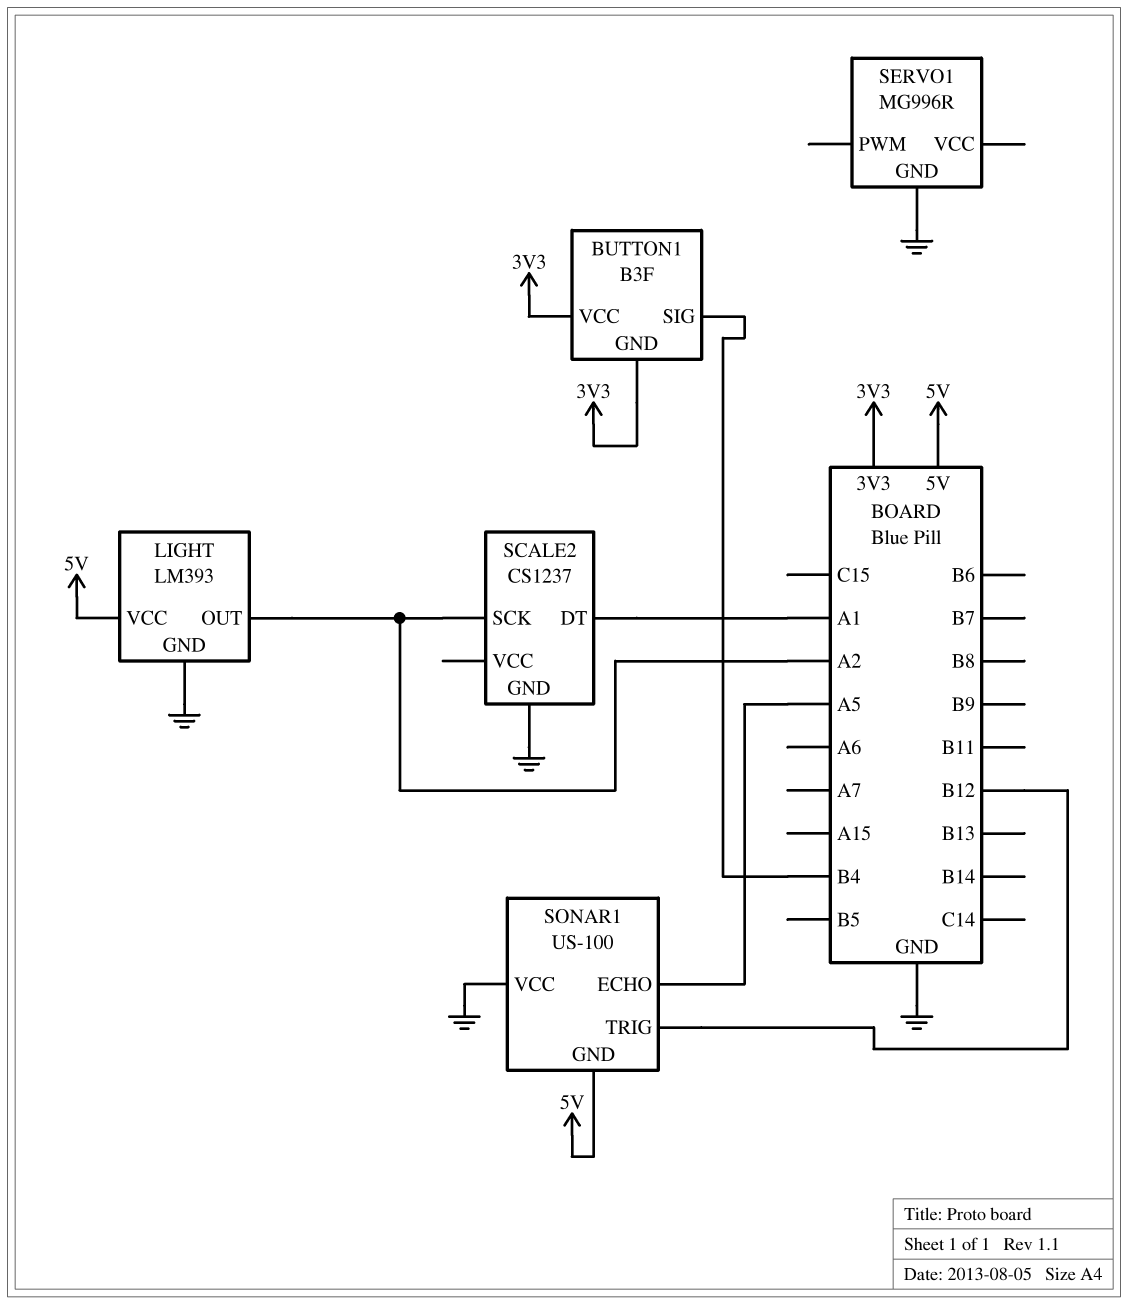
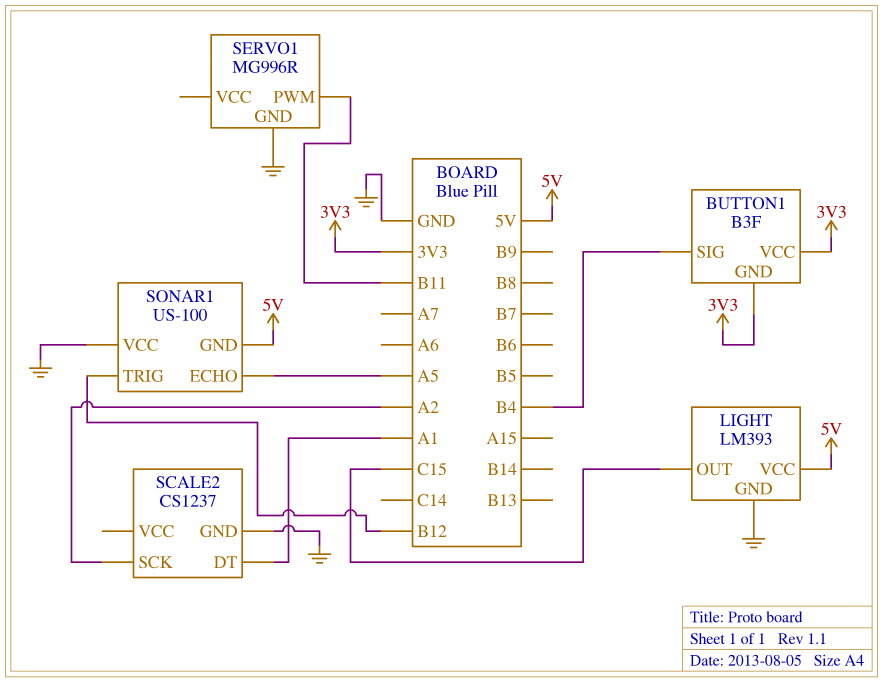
LIGHT pin OUT: A2 -> C15
SERVO1 pin PWM: none -> B11

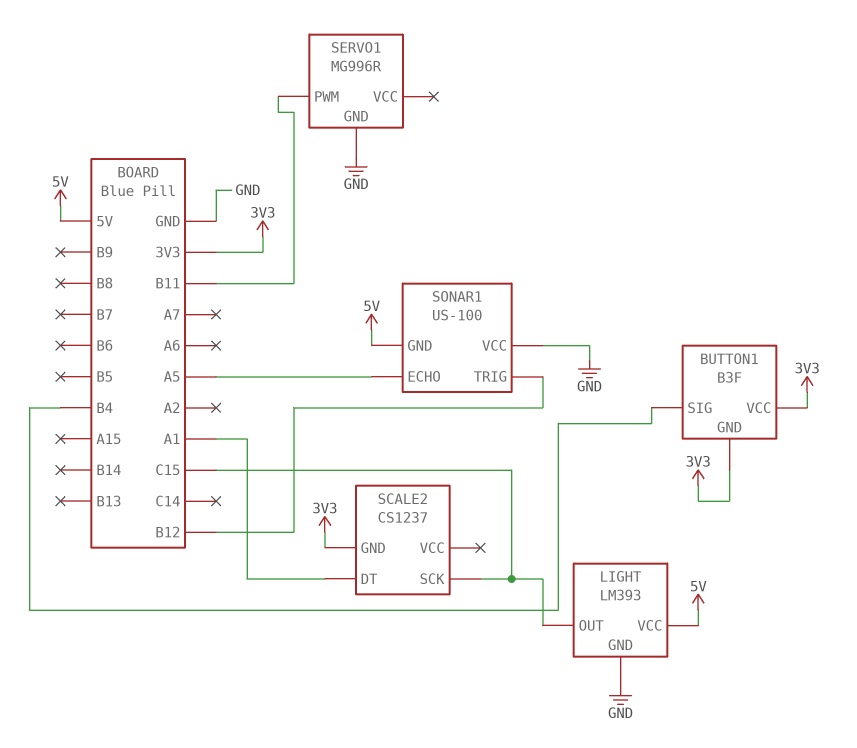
SCALE2 pin GND: GND -> 3V3
SCALE2 pin SCK: A2 -> C15

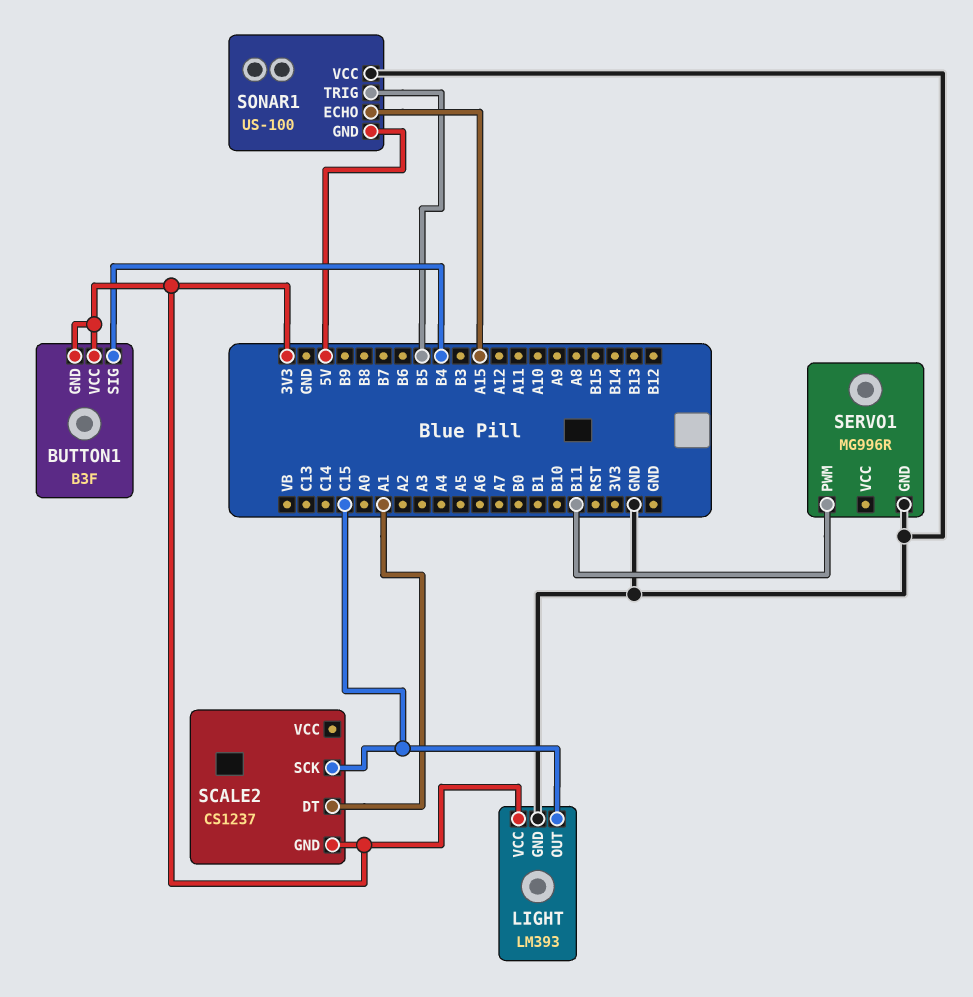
LIGHT pin VCC: 5V -> 3V3
SONAR1 pin ECHO: A5 -> A15
SONAR1 pin TRIG: B12 -> B5

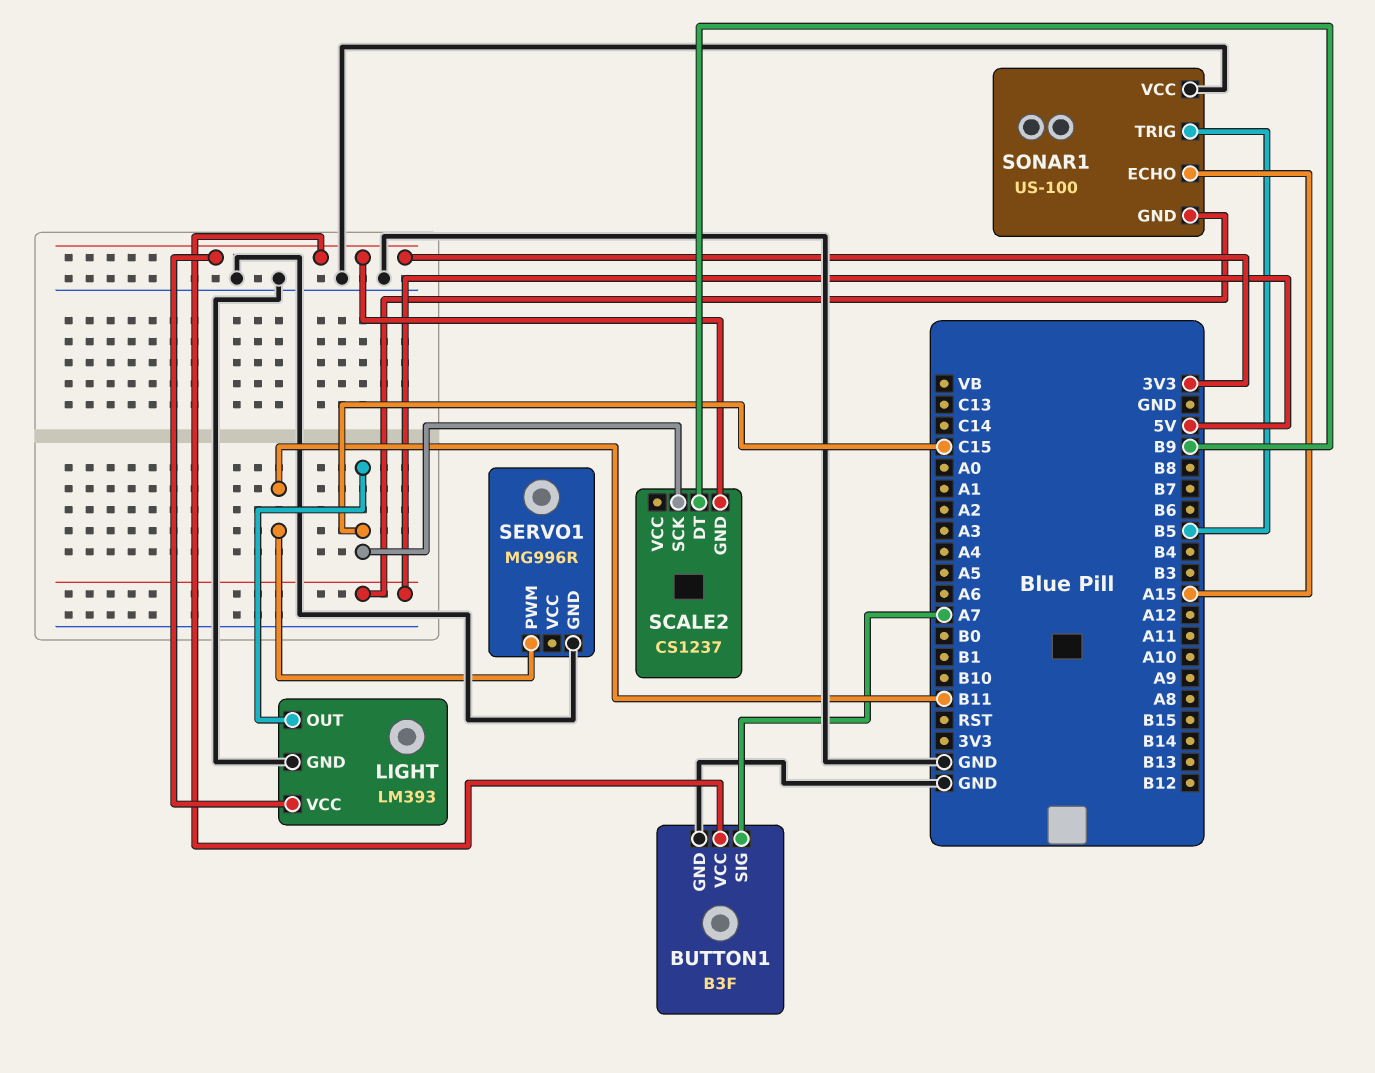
BUTTON1 pin GND: 3V3 -> GND
BUTTON1 pin SIG: B4 -> A7
SCALE2 pin DT: A1 -> B9

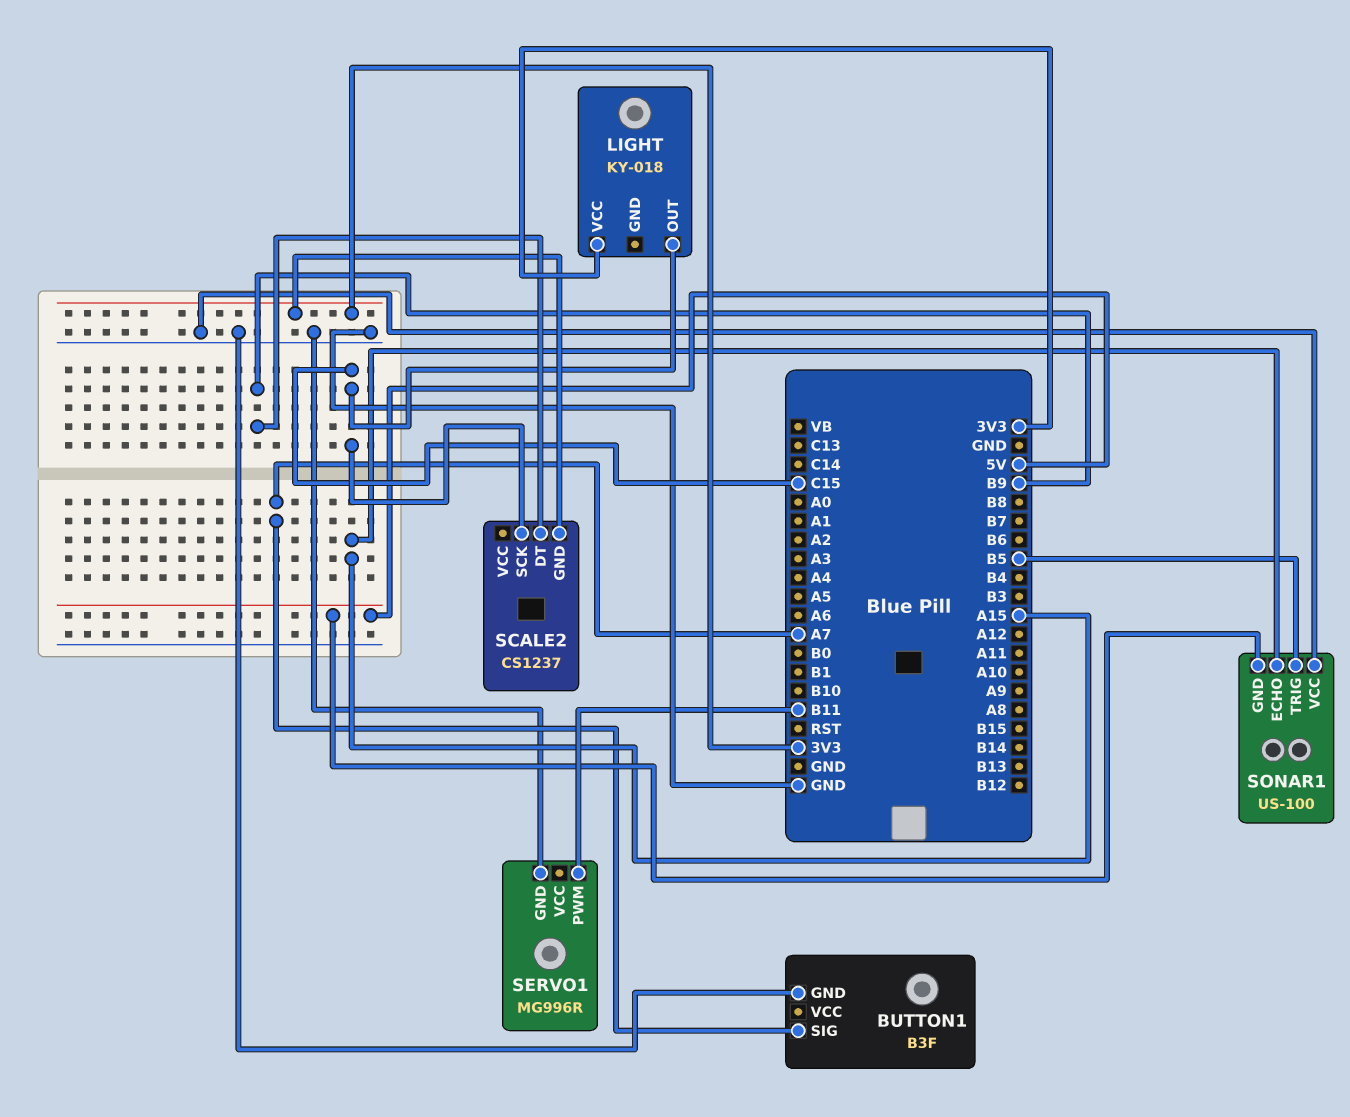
BUTTON1 pin VCC: 3V3 -> none
LIGHT: LM393 -> KY-018
LIGHT pin GND: GND -> none

